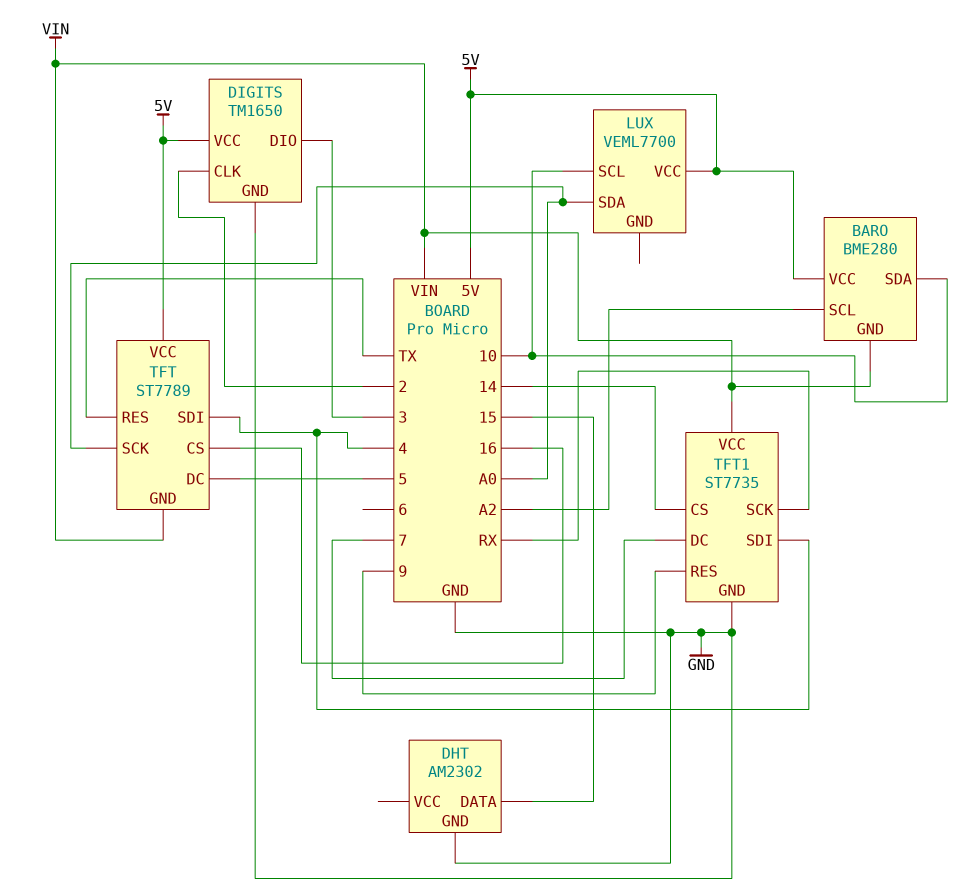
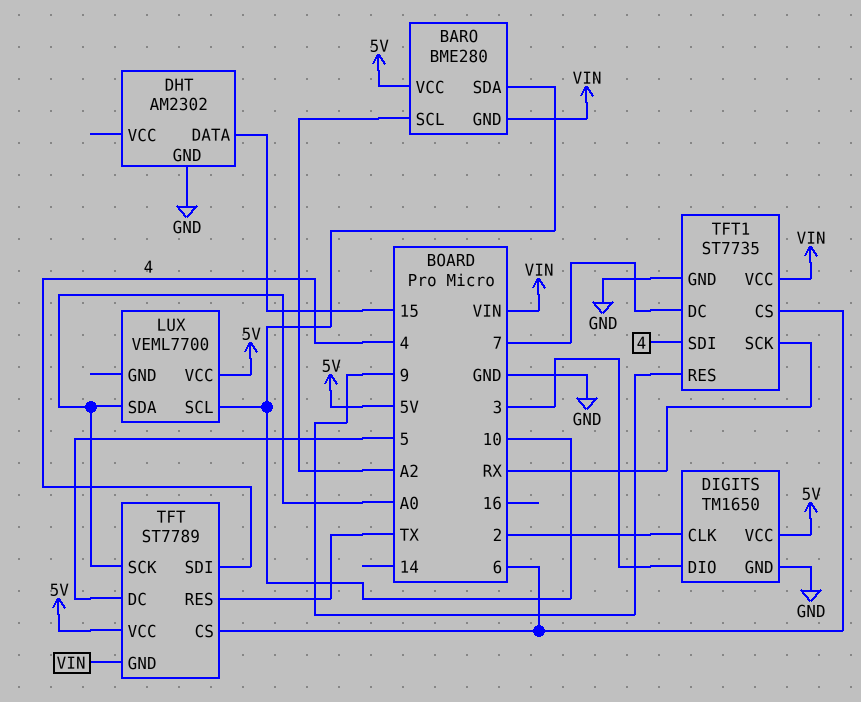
TFT pin CS: 16 -> 6
TFT1 pin CS: 14 -> 6

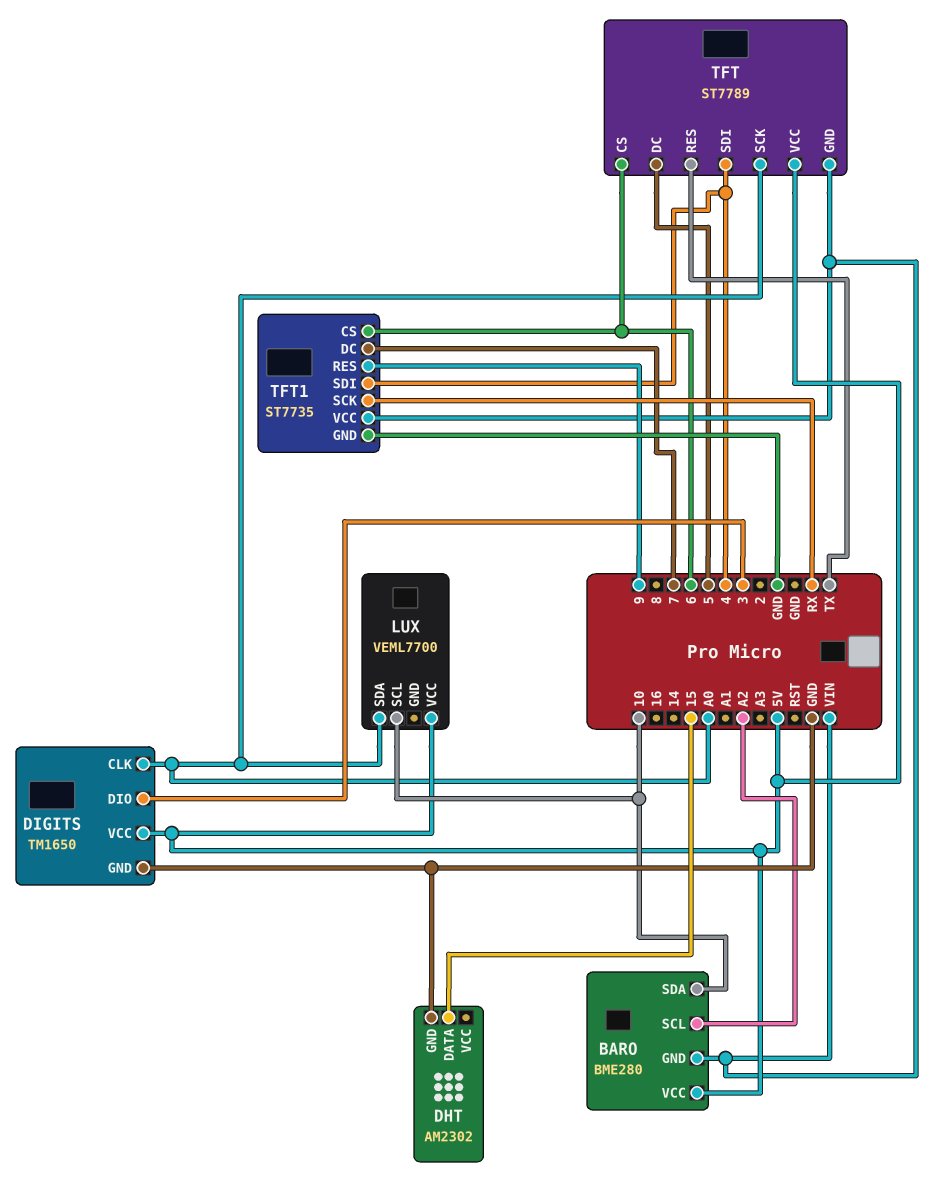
DIGITS pin CLK: 2 -> A0

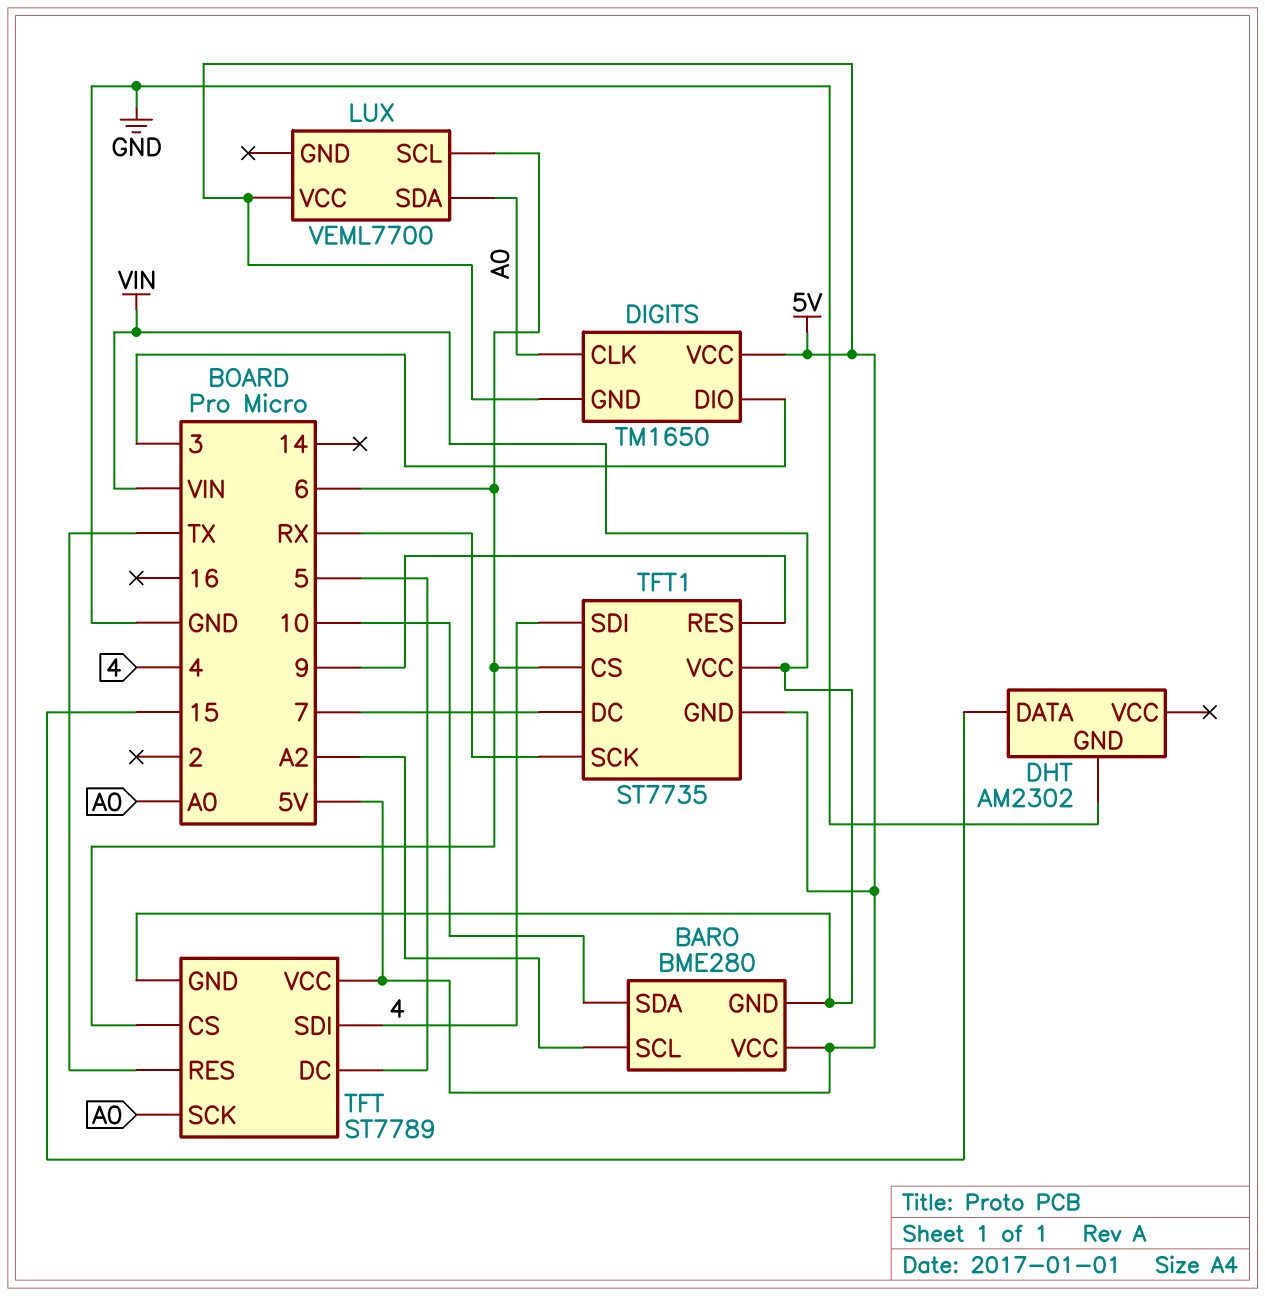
DIGITS pin GND: GND -> 5V
LUX pin SCL: 10 -> 6
TFT1 pin GND: GND -> 5V

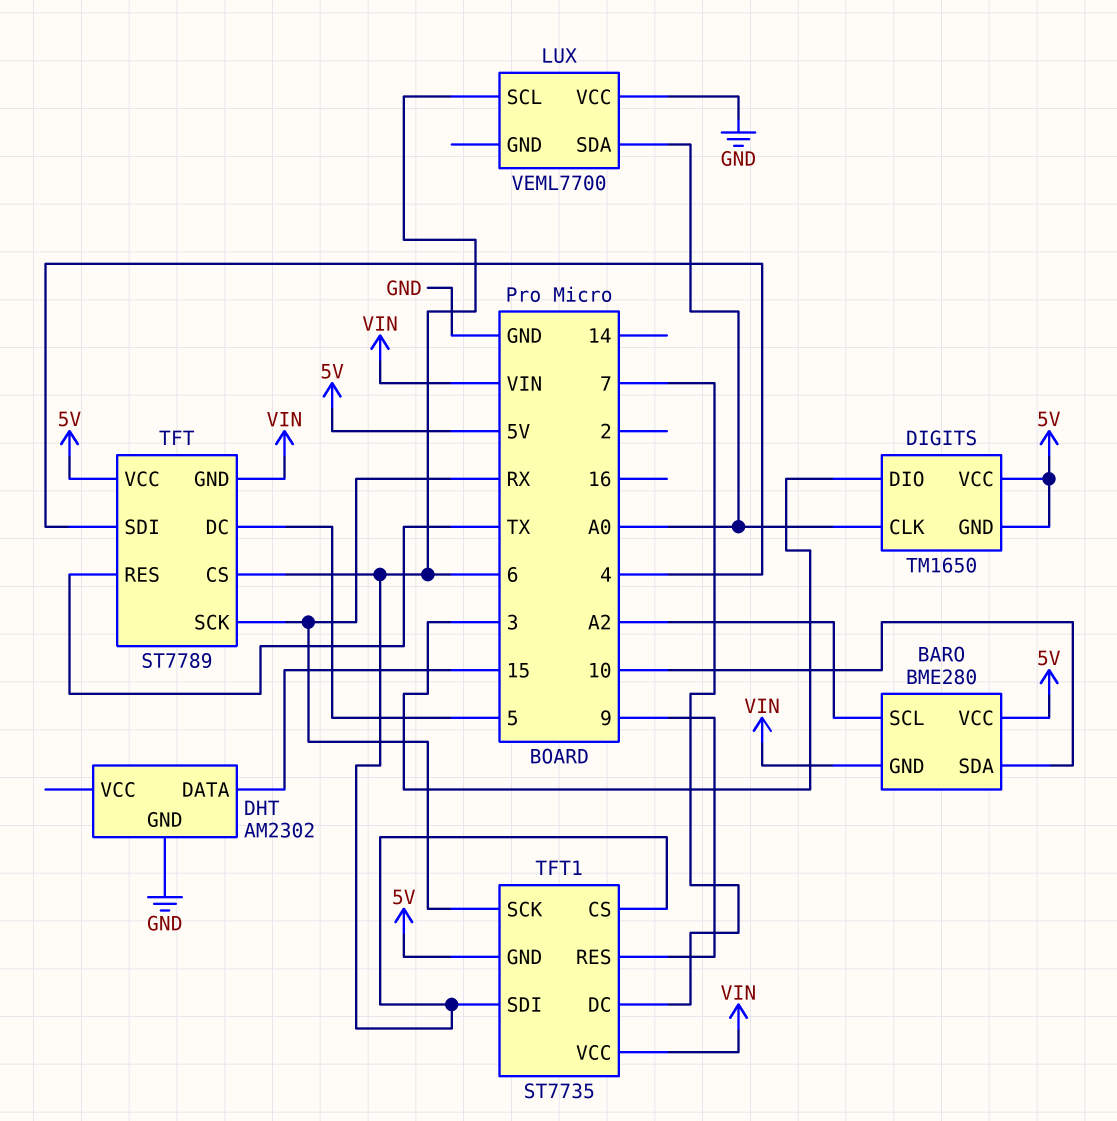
LUX pin VCC: 5V -> GND
TFT pin SCK: A0 -> RX
TFT1 pin SDI: 4 -> 6

